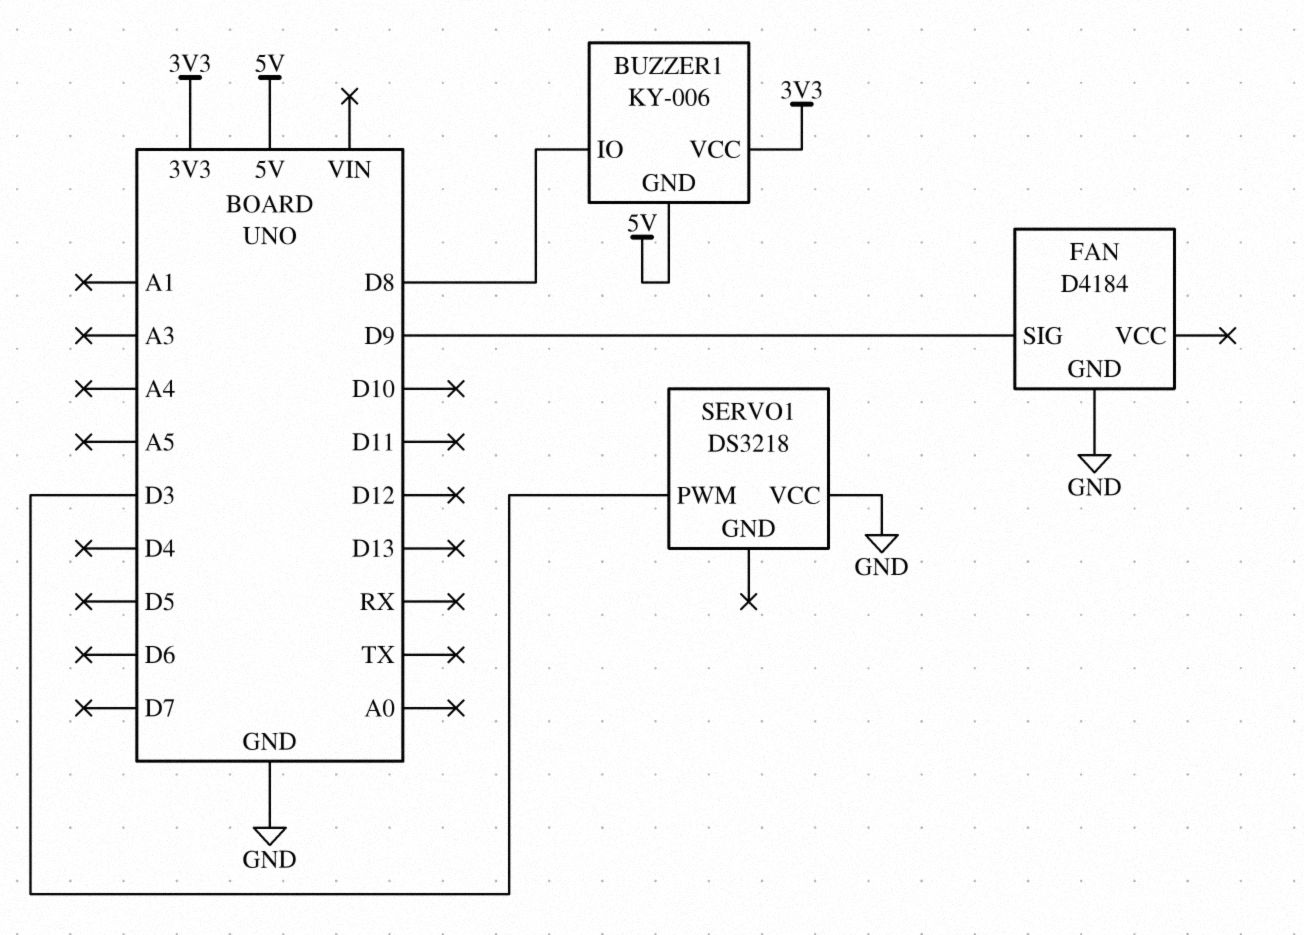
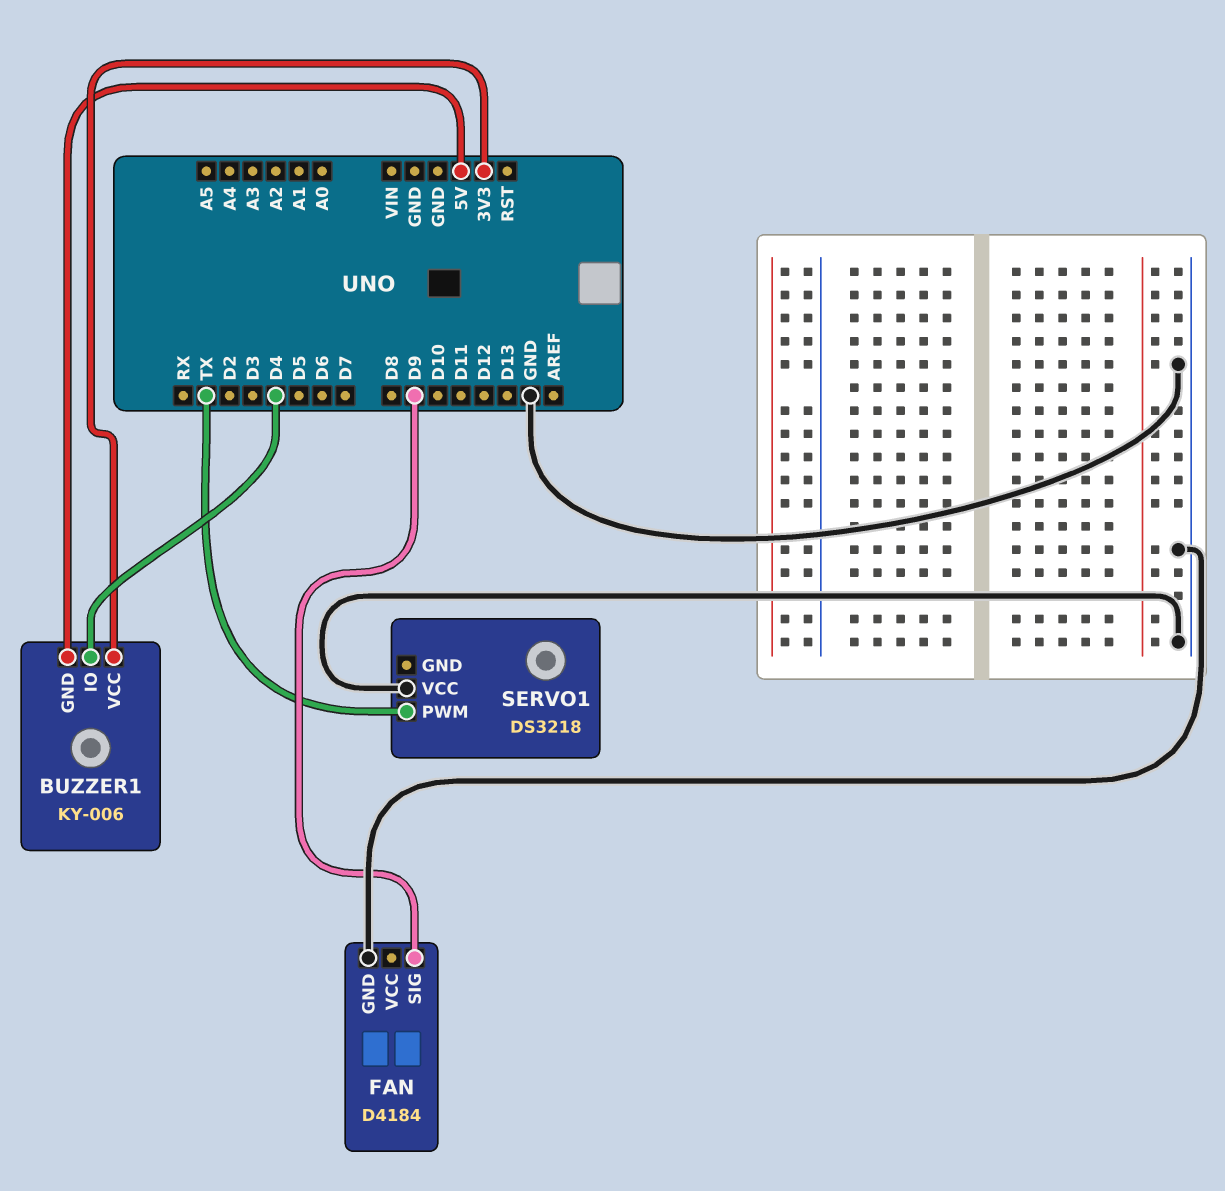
BUZZER1 pin IO: D8 -> D4
SERVO1 pin PWM: D3 -> TX

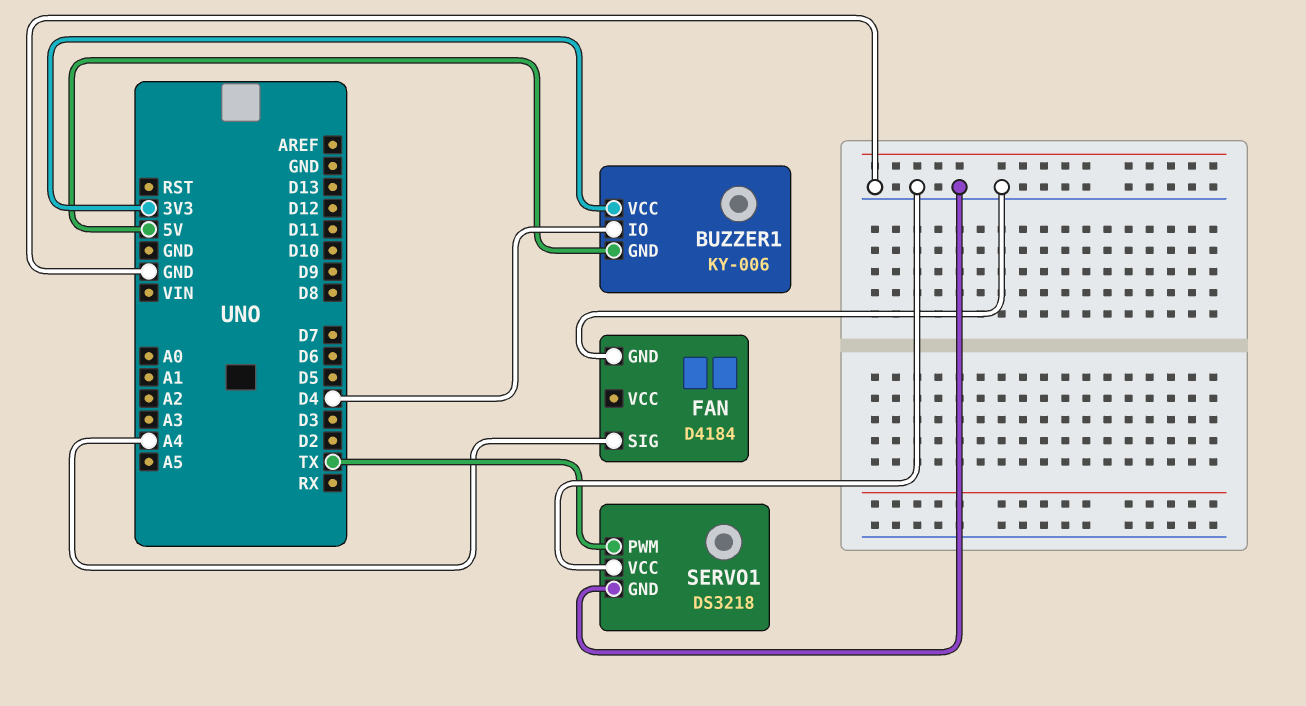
FAN pin SIG: D9 -> A4
SERVO1 pin GND: none -> GND

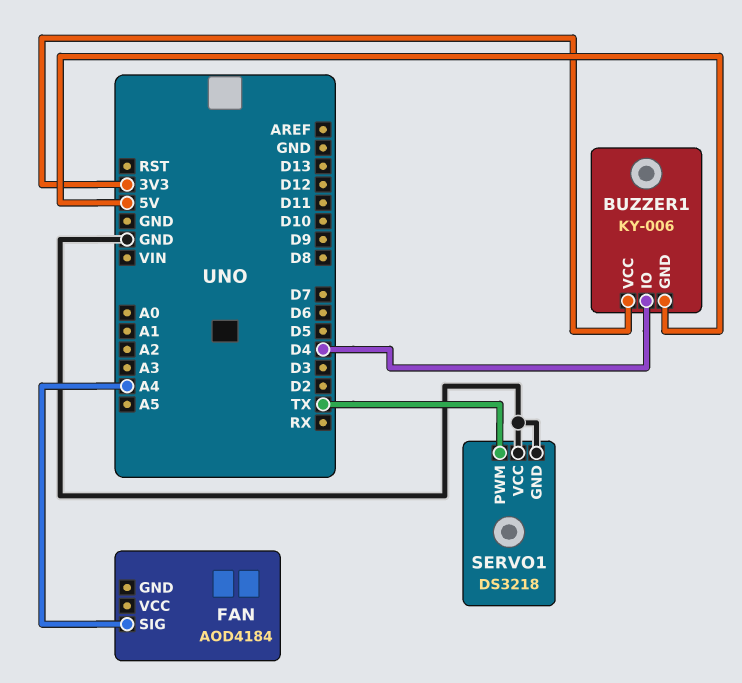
FAN: D4184 -> AOD4184
FAN pin GND: GND -> none

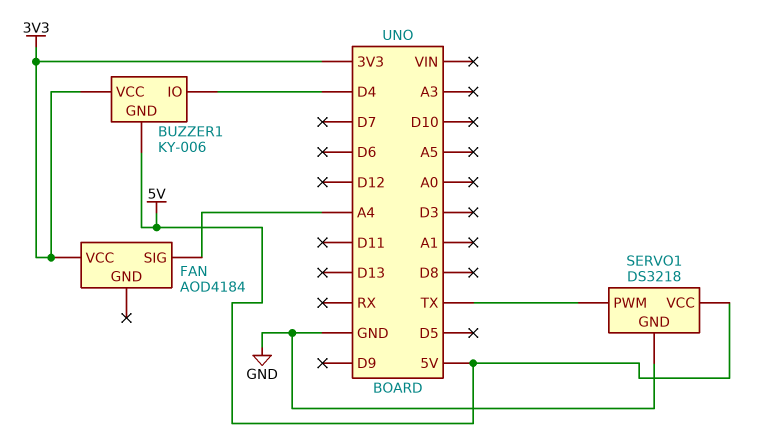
FAN pin VCC: none -> 3V3
SERVO1 pin VCC: GND -> 5V

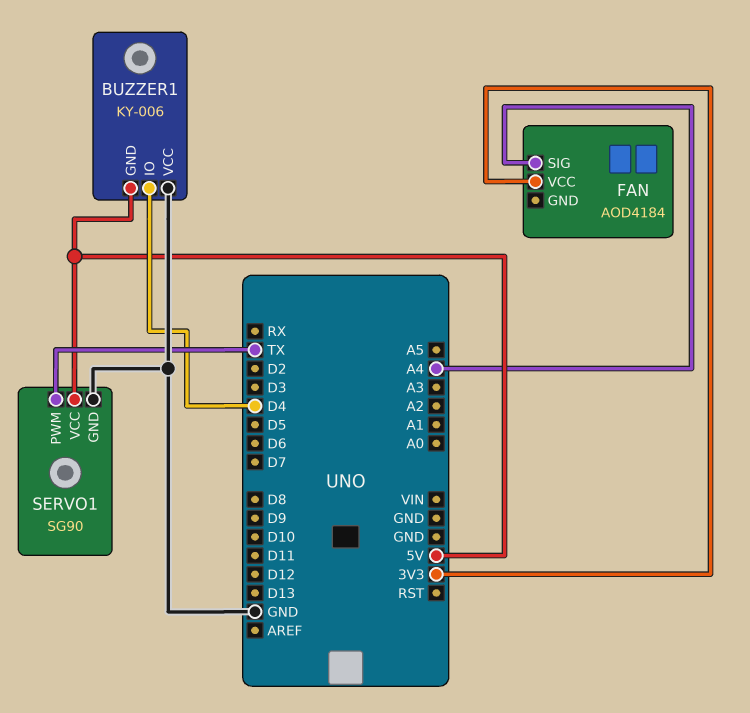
BUZZER1 pin VCC: 3V3 -> GND
SERVO1: DS3218 -> SG90

